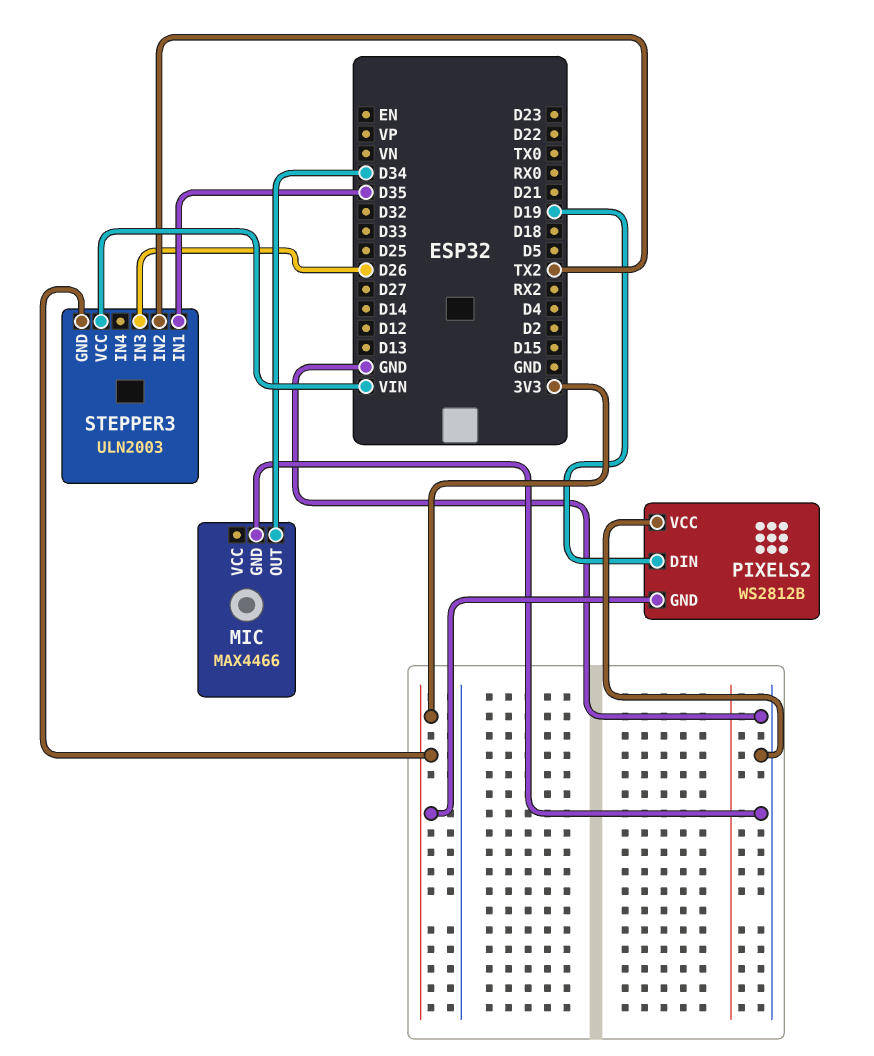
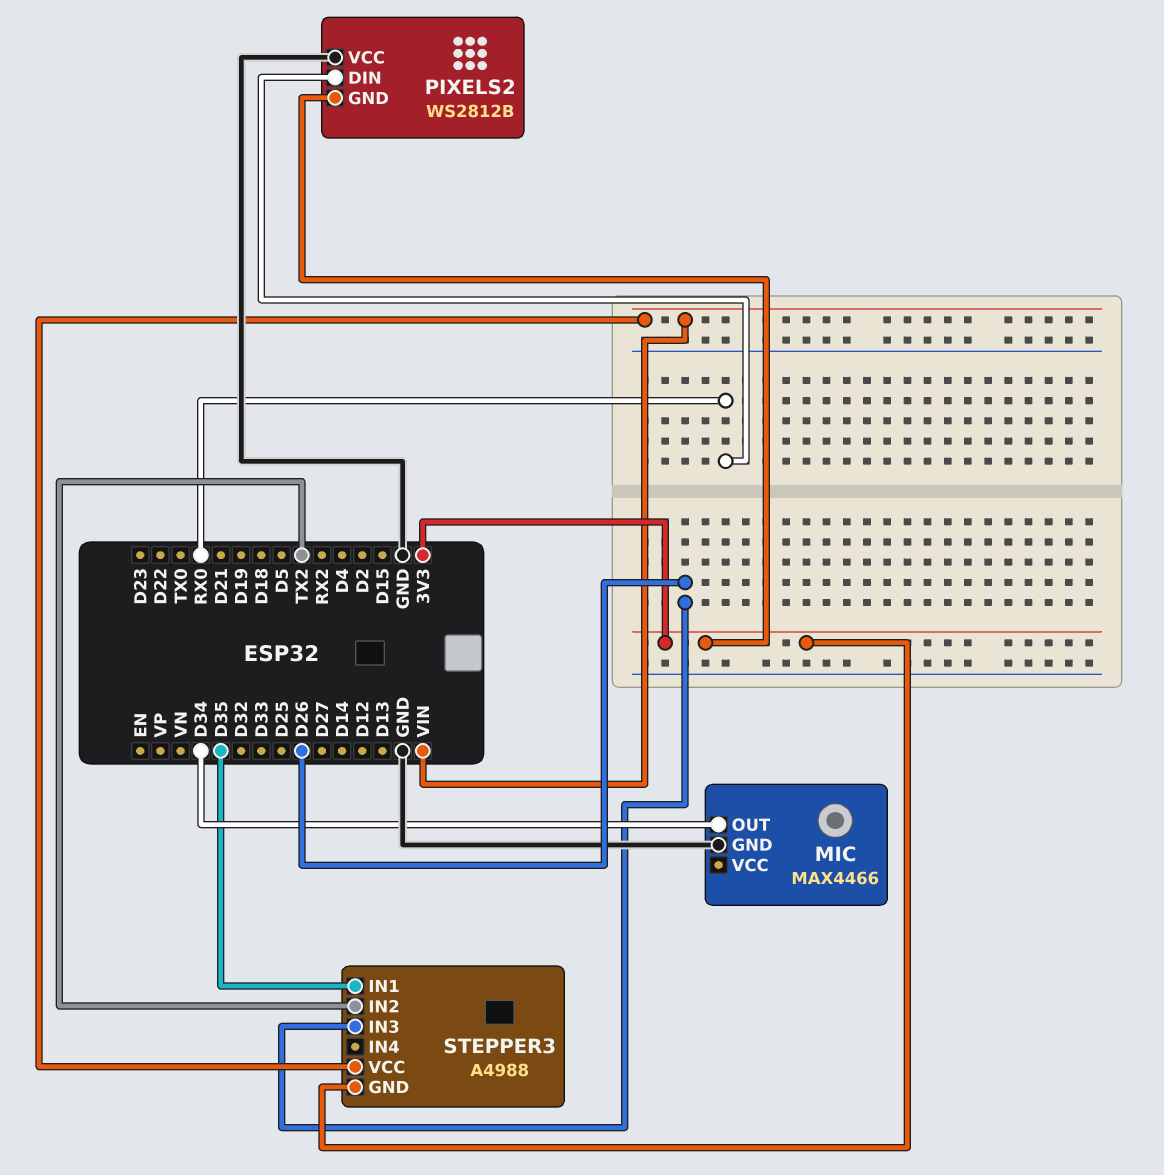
PIXELS2 pin DIN: D19 -> RX0
STEPPER3: ULN2003 -> A4988

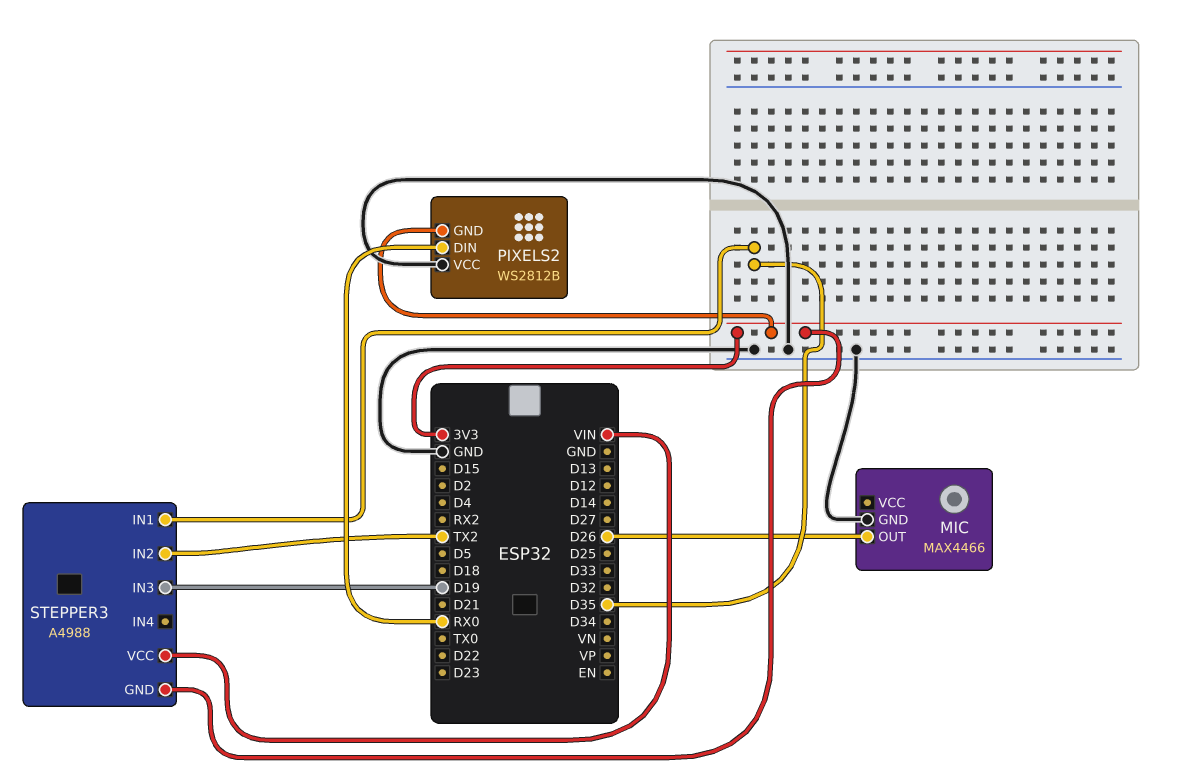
MIC pin OUT: D34 -> D26
STEPPER3 pin IN3: D26 -> D19

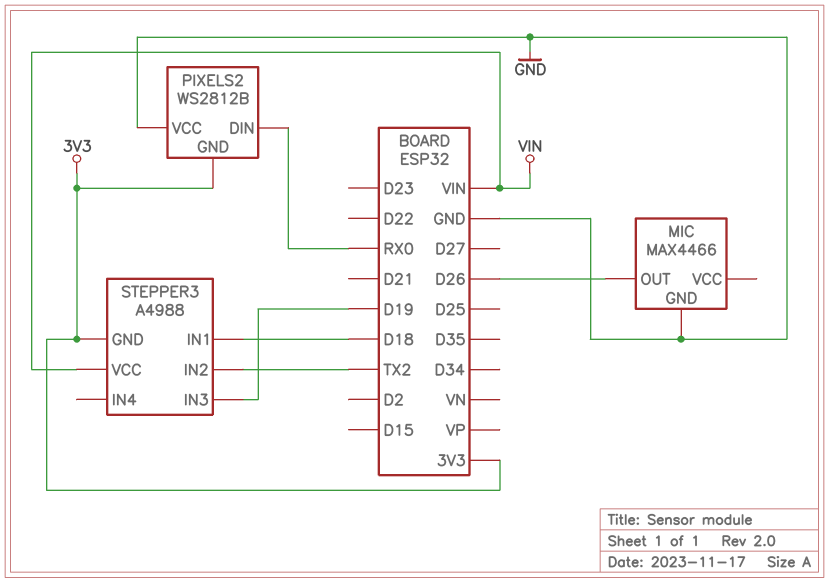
STEPPER3 pin IN1: D35 -> D18

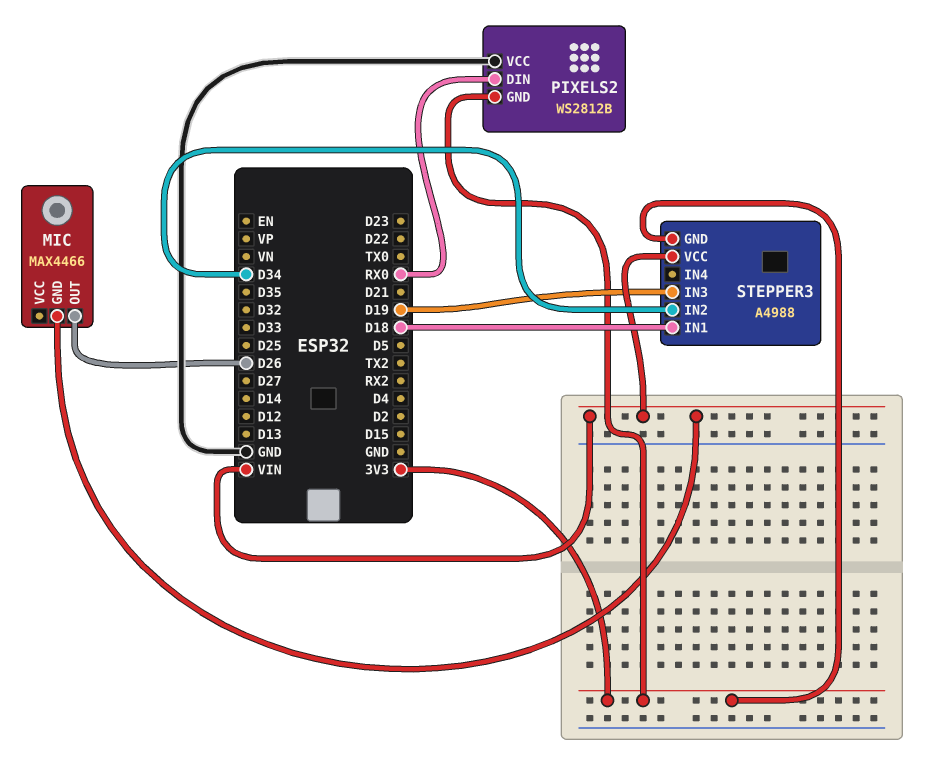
MIC pin GND: GND -> VIN
STEPPER3 pin IN2: TX2 -> D34

